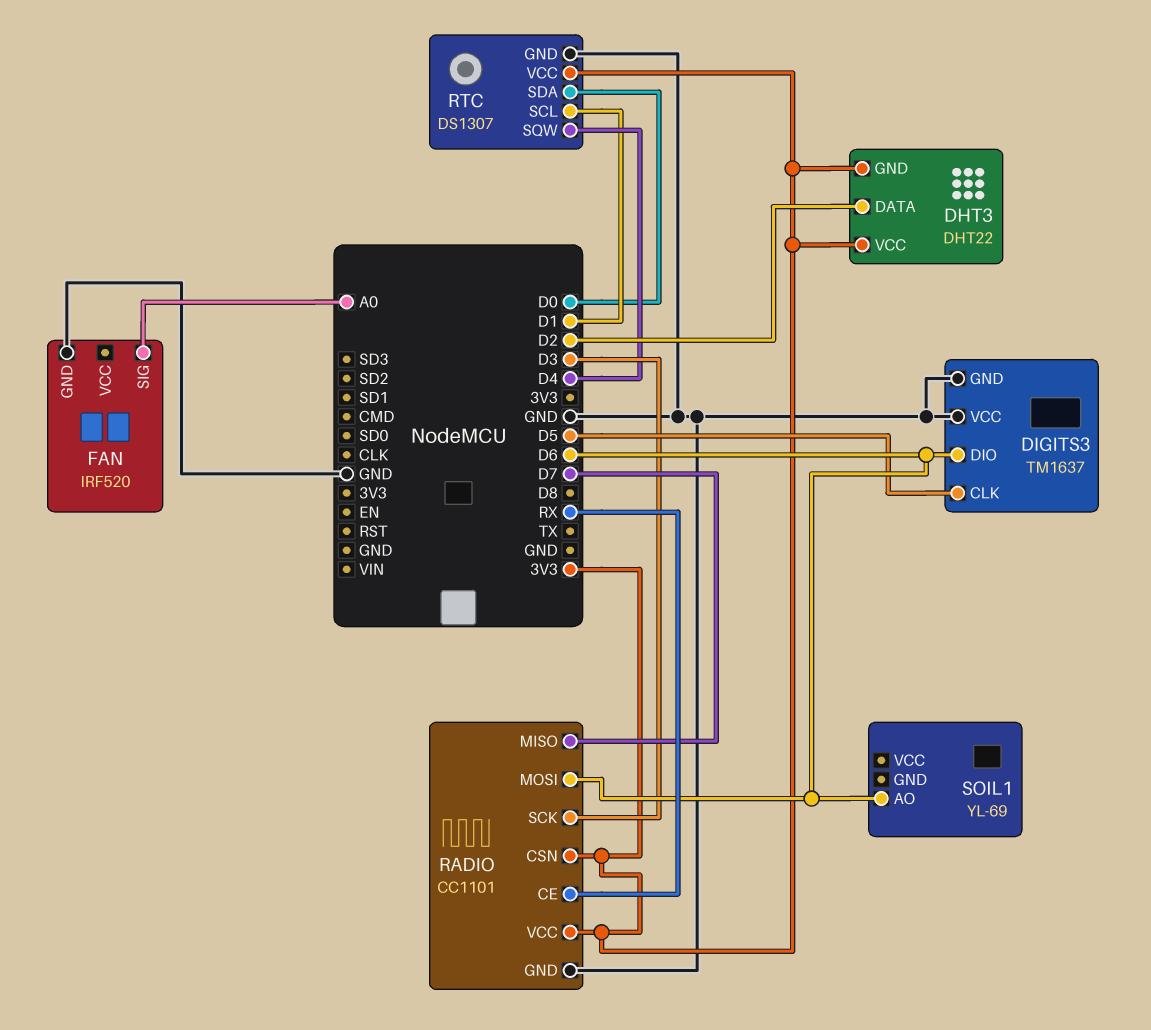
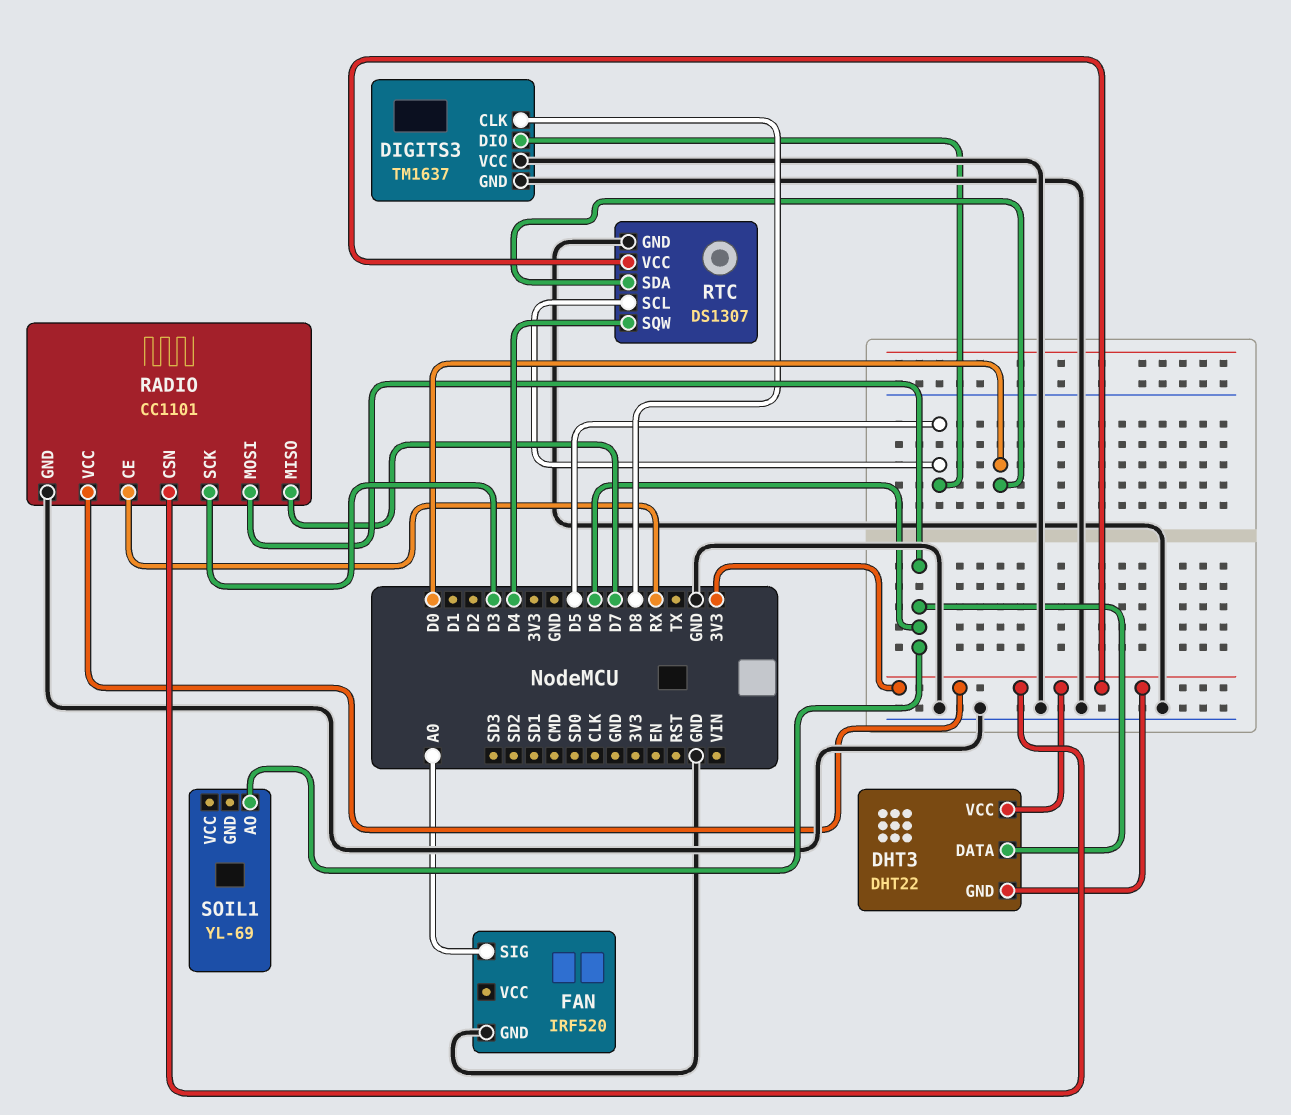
DHT3 pin DATA: D2 -> D6
DIGITS3 pin CLK: D5 -> D8
DIGITS3 pin DIO: D6 -> D5
RTC pin SCL: D1 -> D5

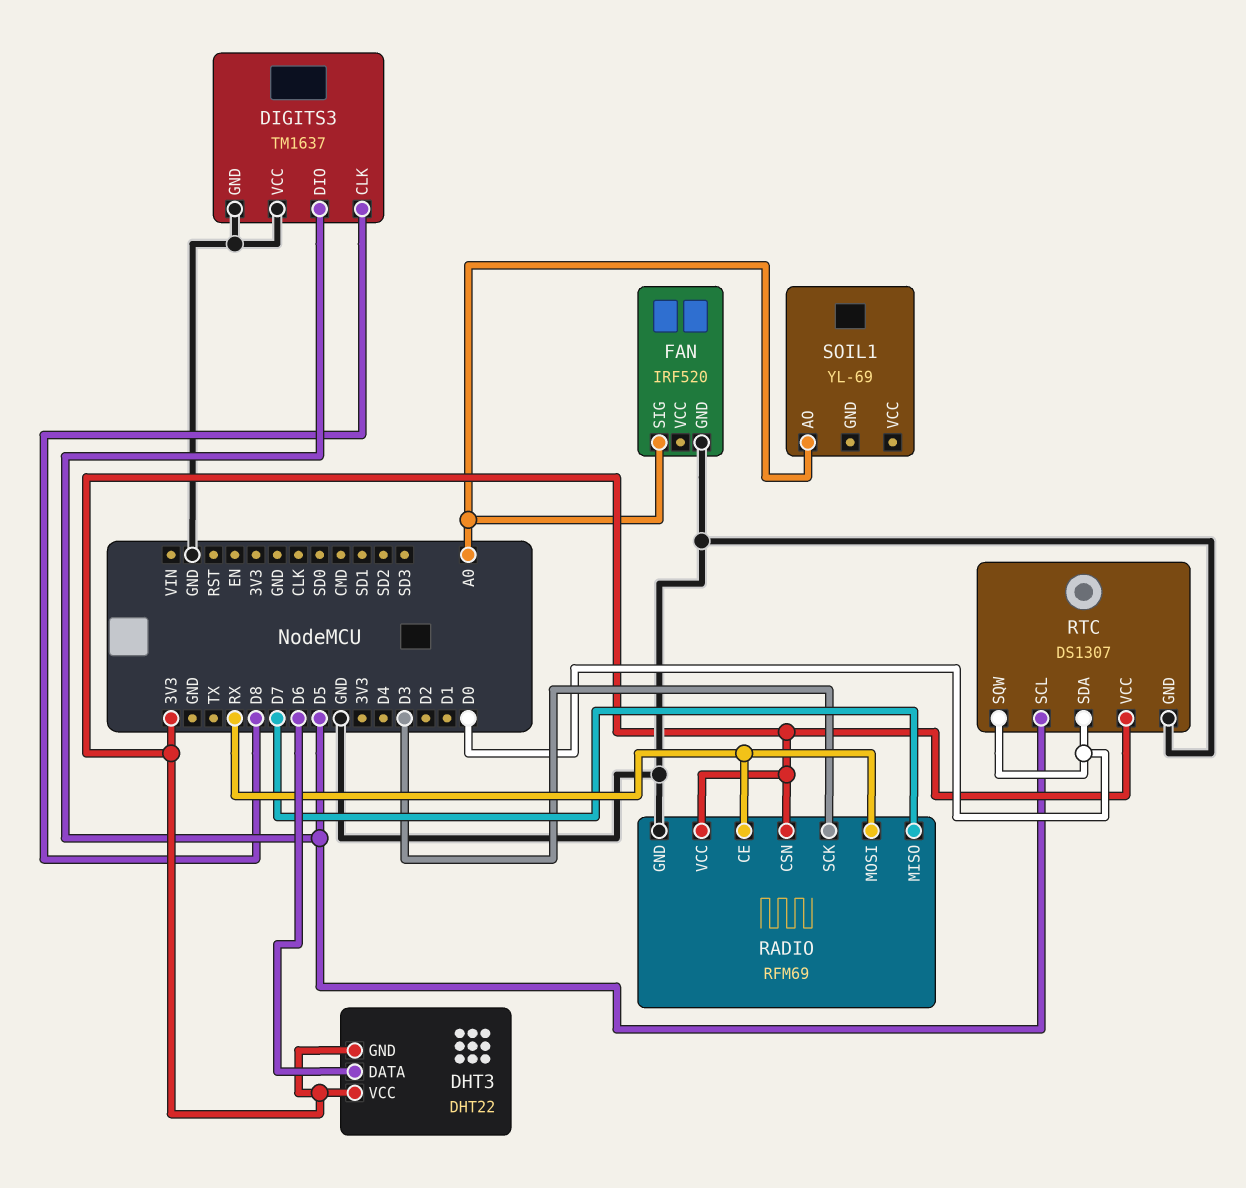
RADIO: CC1101 -> RFM69
RADIO pin MOSI: D6 -> RX
RTC pin SQW: D4 -> D0
SOIL1 pin AO: D6 -> A0

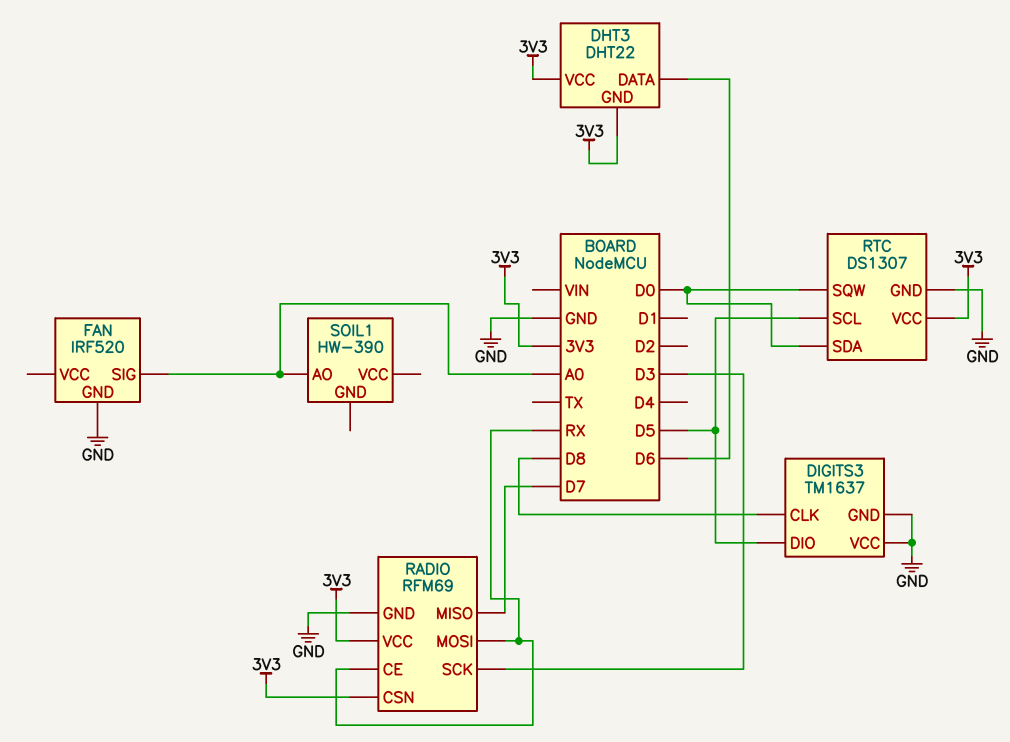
SOIL1: YL-69 -> HW-390

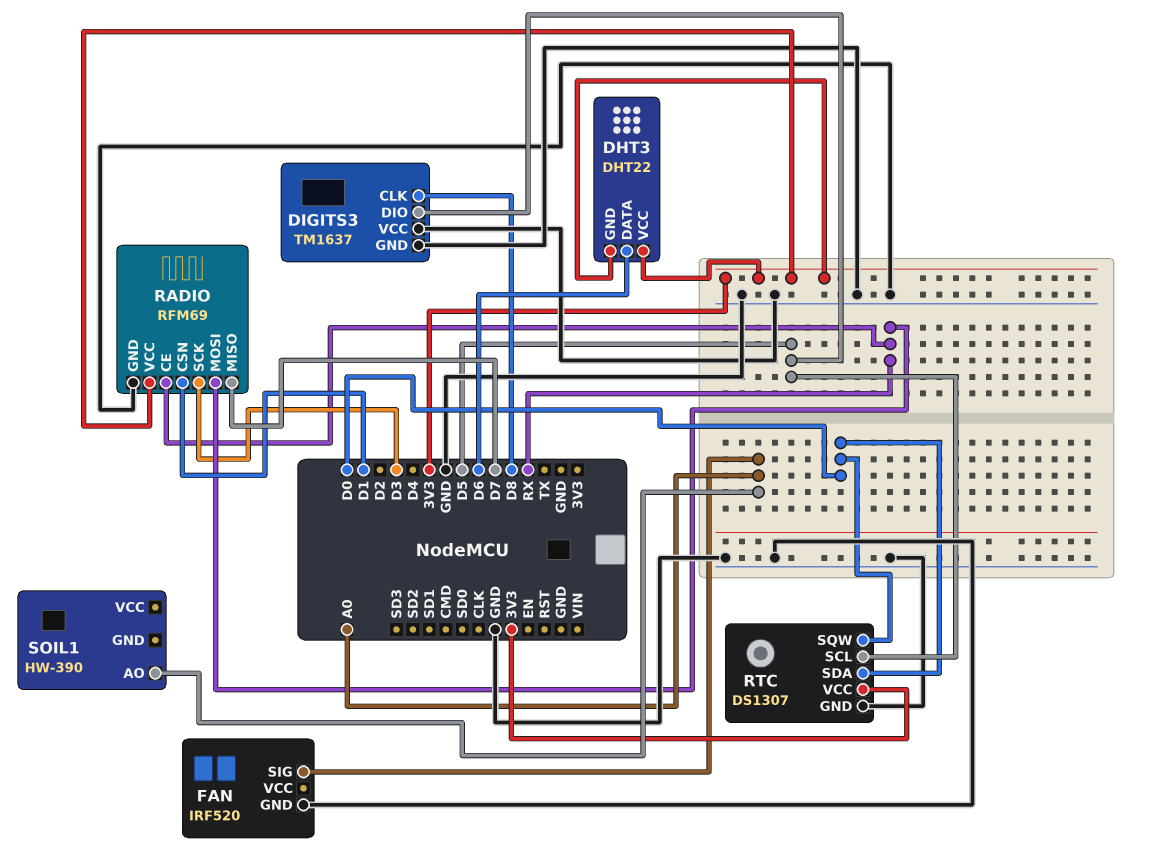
RADIO pin CSN: 3V3 -> D1

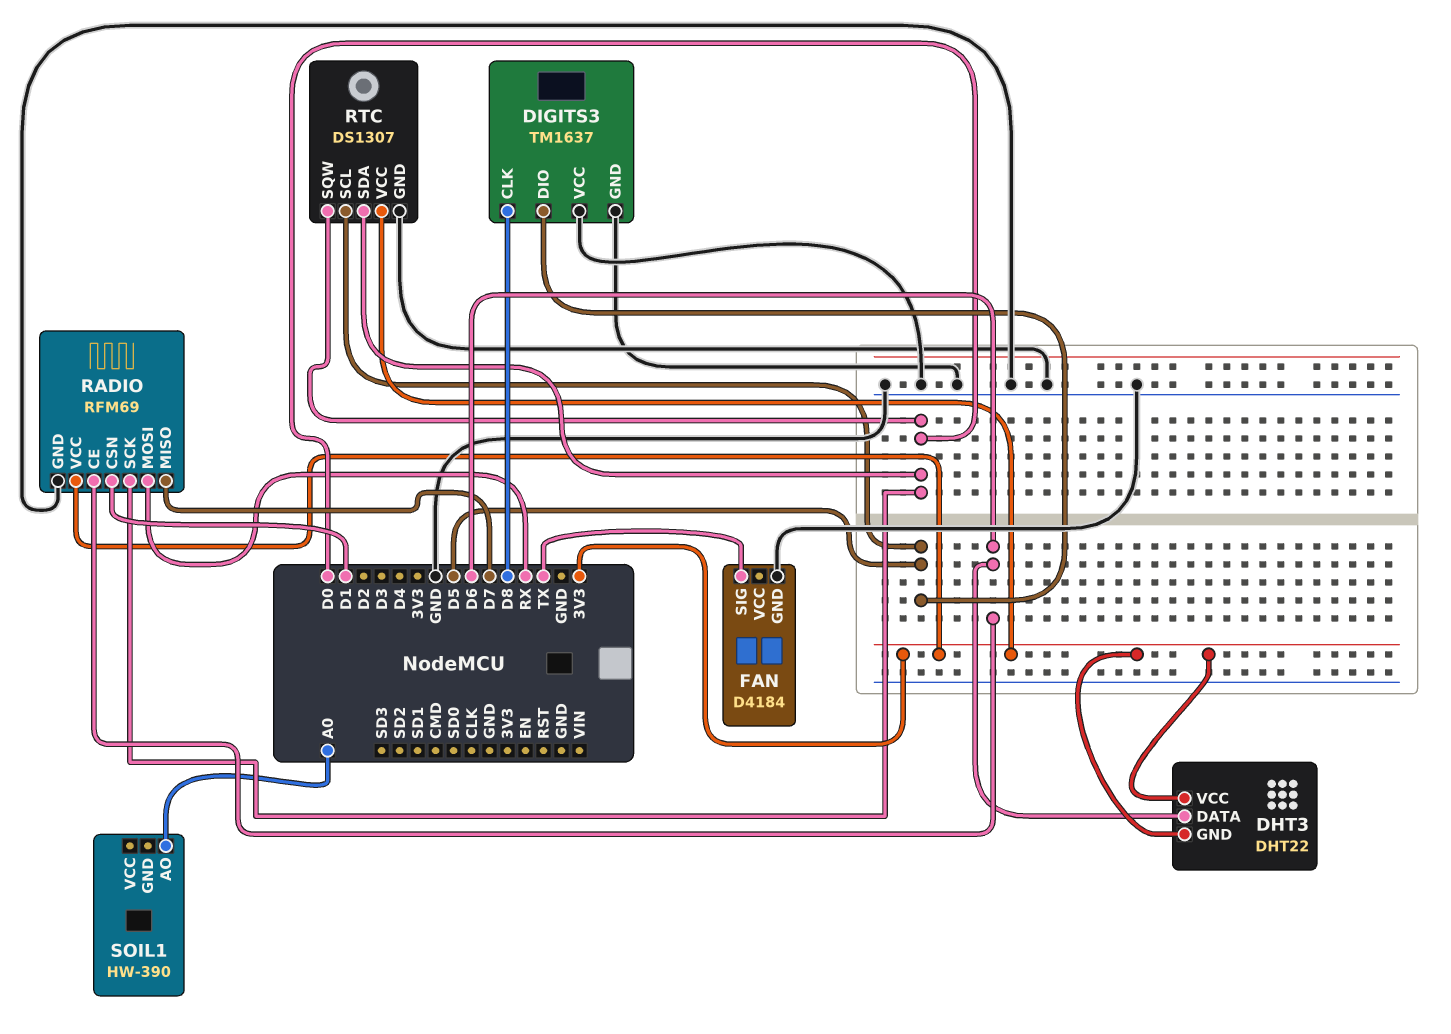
FAN: IRF520 -> D4184
FAN pin SIG: A0 -> TX
RADIO pin CE: RX -> D6
RADIO pin SCK: D3 -> D0

